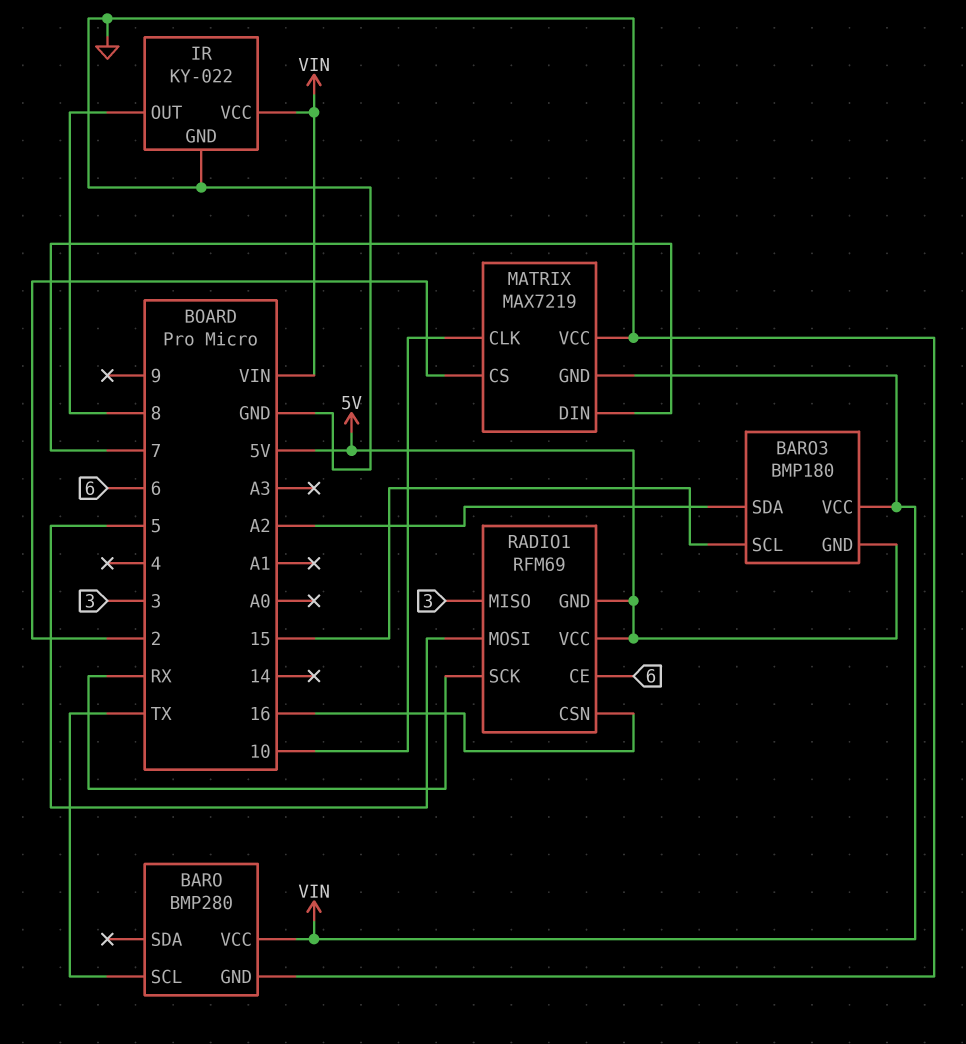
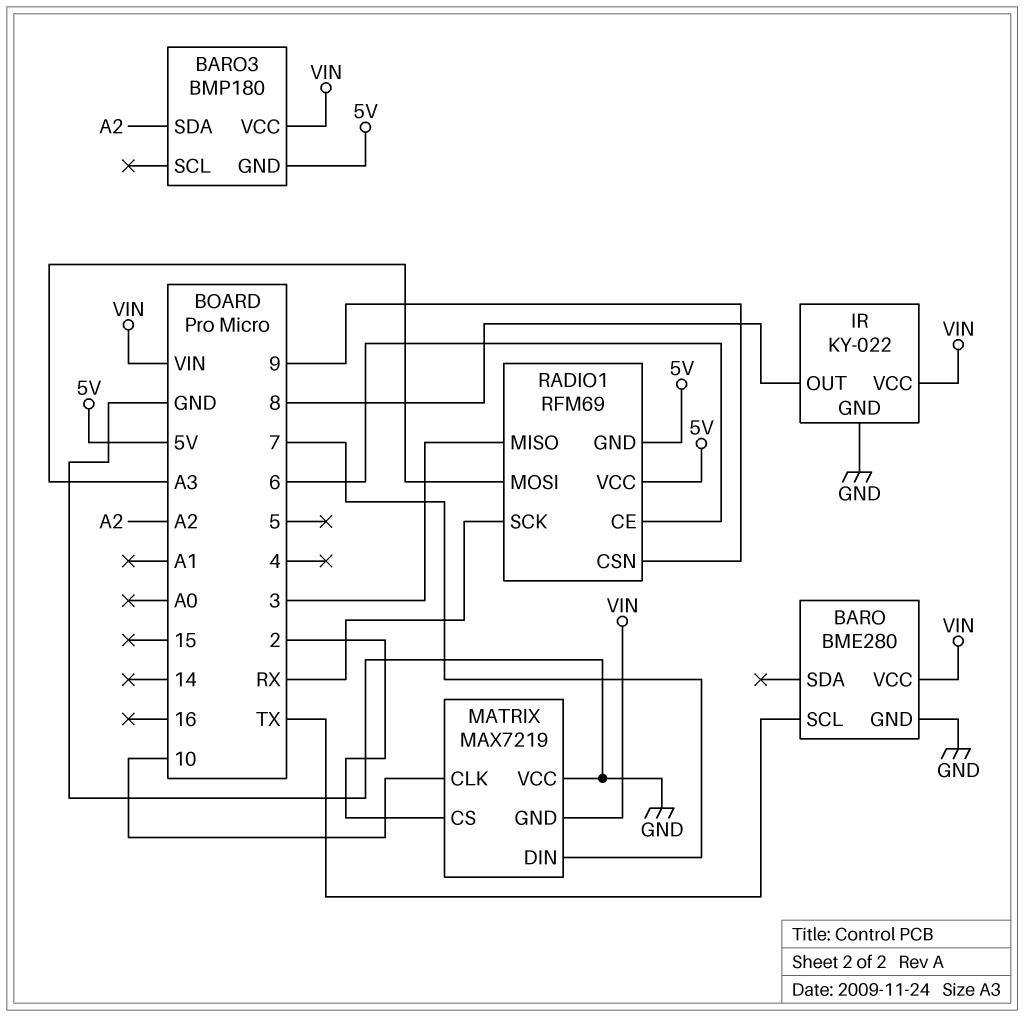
BARO: BMP280 -> BME280
BARO3 pin SCL: 15 -> none
RADIO1 pin CSN: 16 -> 9
RADIO1 pin MOSI: 5 -> A3

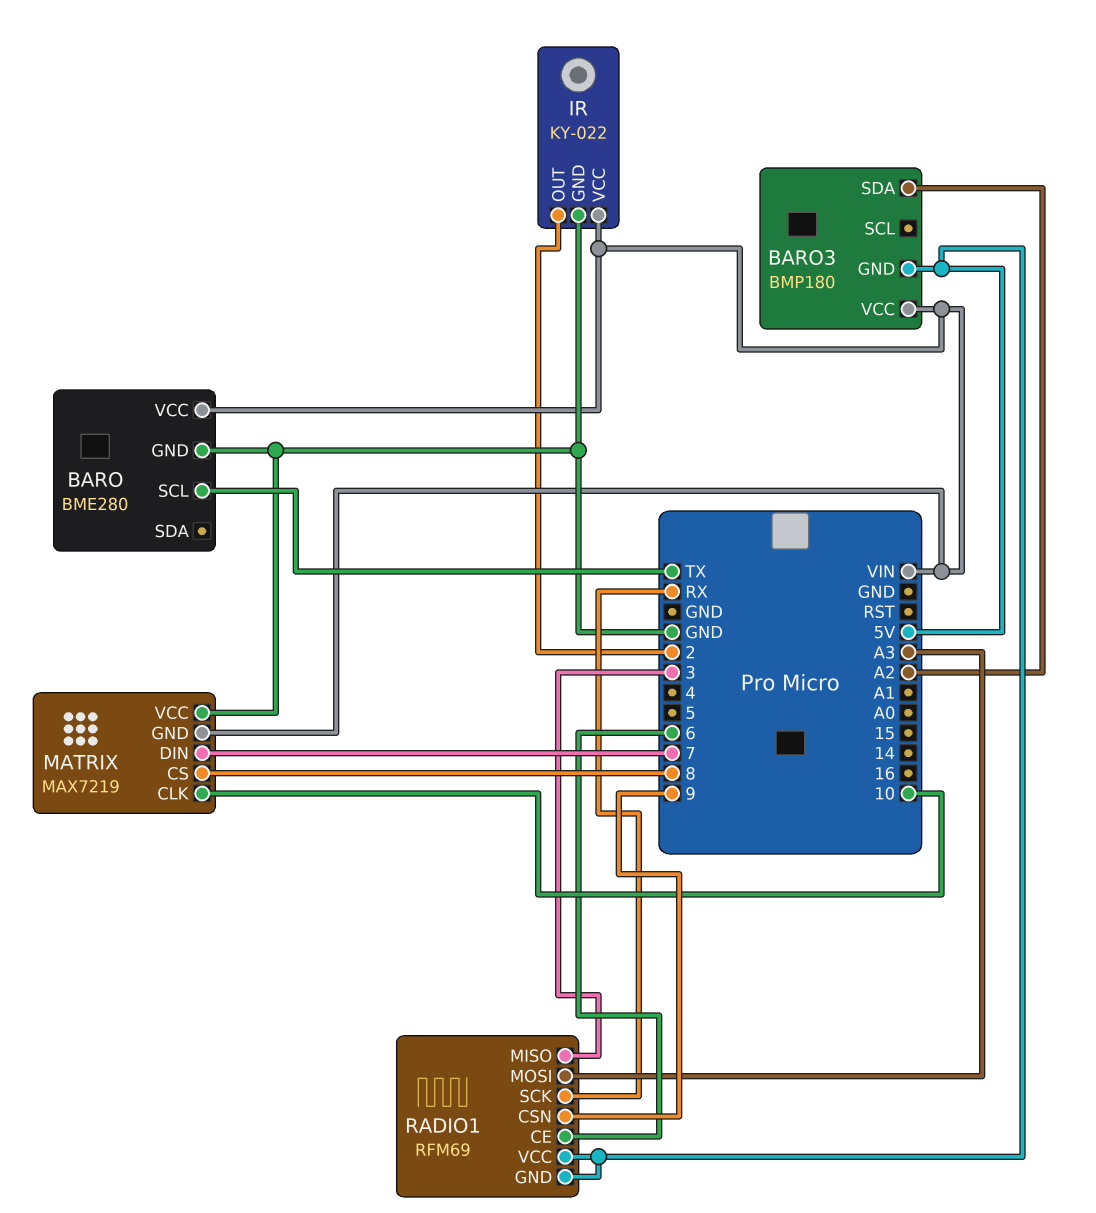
IR pin OUT: 8 -> 2
MATRIX pin CS: 2 -> 8

